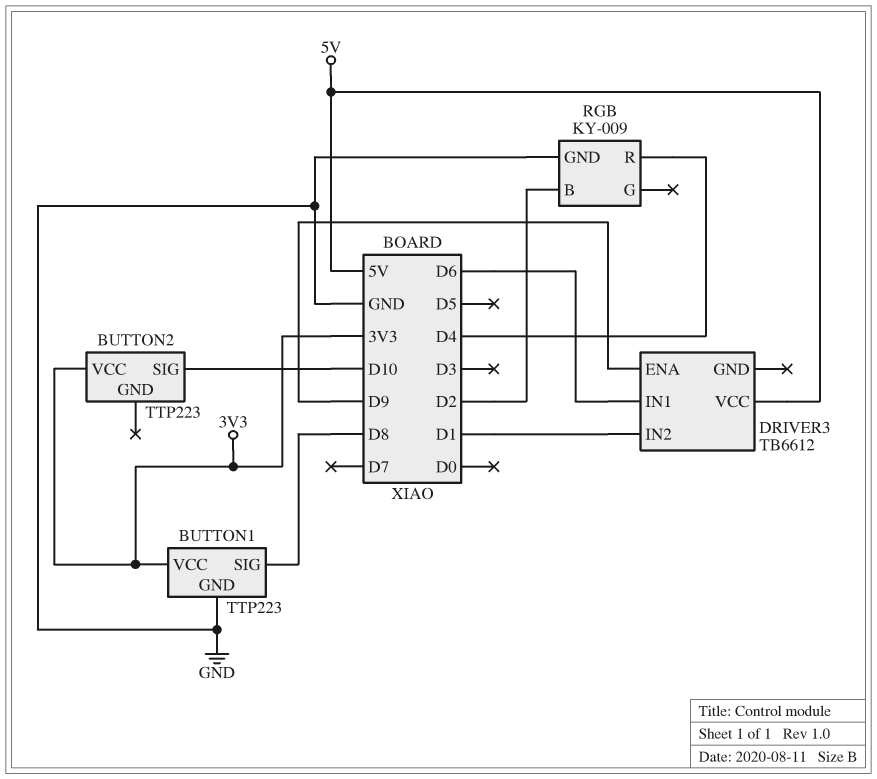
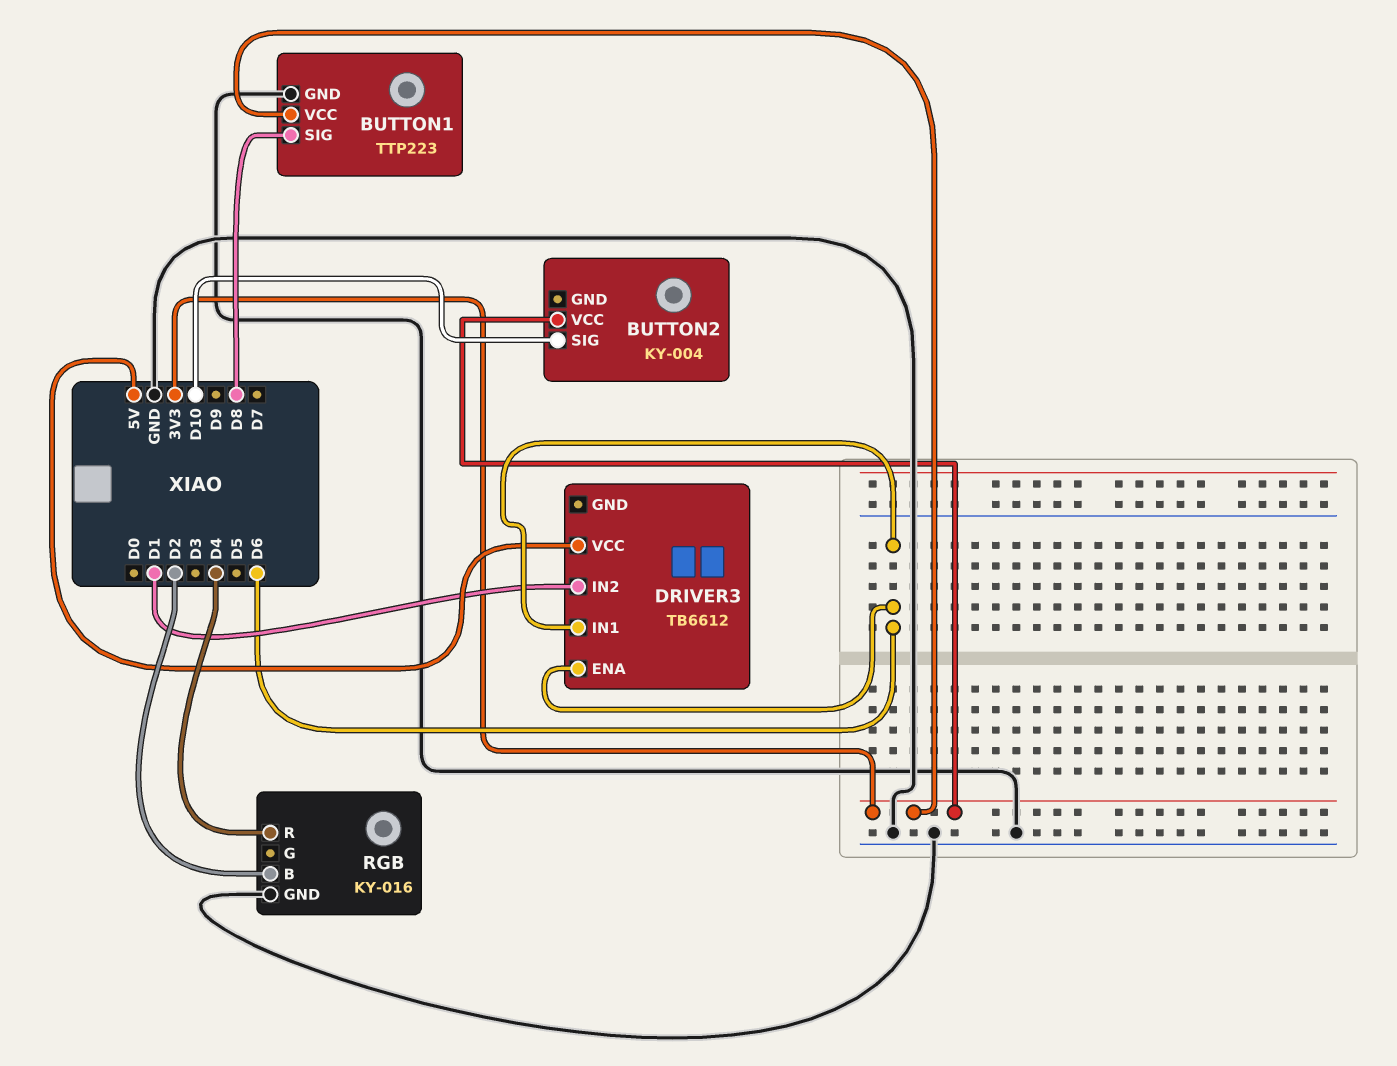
BUTTON2: TTP223 -> KY-004
DRIVER3 pin ENA: D9 -> D6
RGB: KY-009 -> KY-016

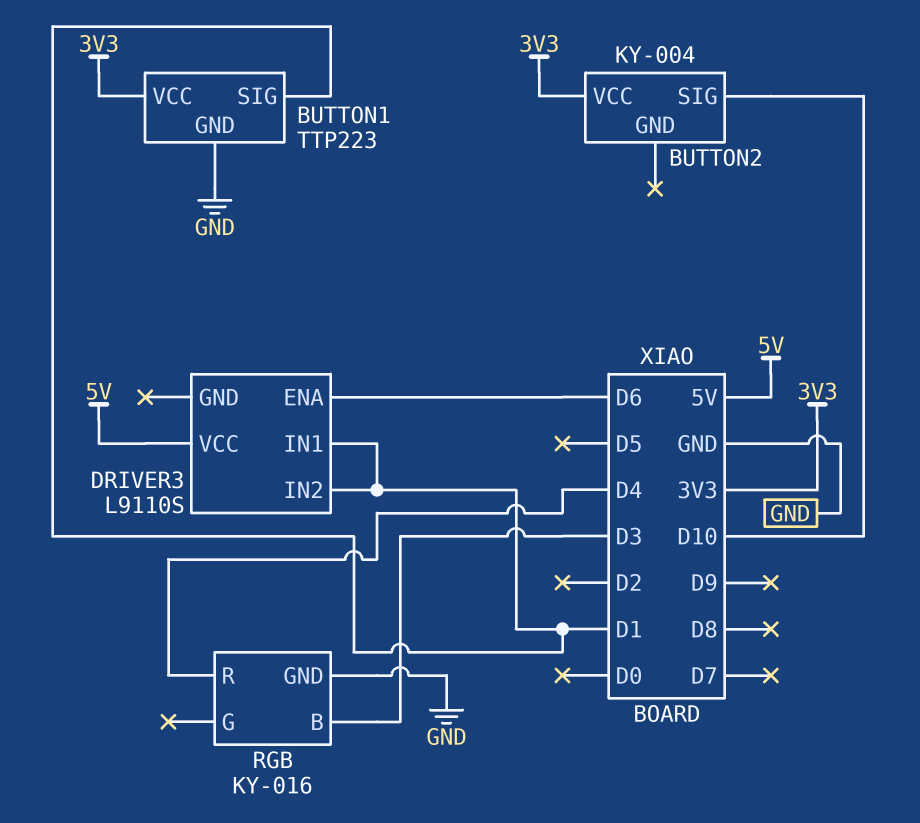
BUTTON1 pin SIG: D8 -> D1
DRIVER3: TB6612 -> L9110S
DRIVER3 pin IN1: D6 -> D1
RGB pin B: D2 -> D3

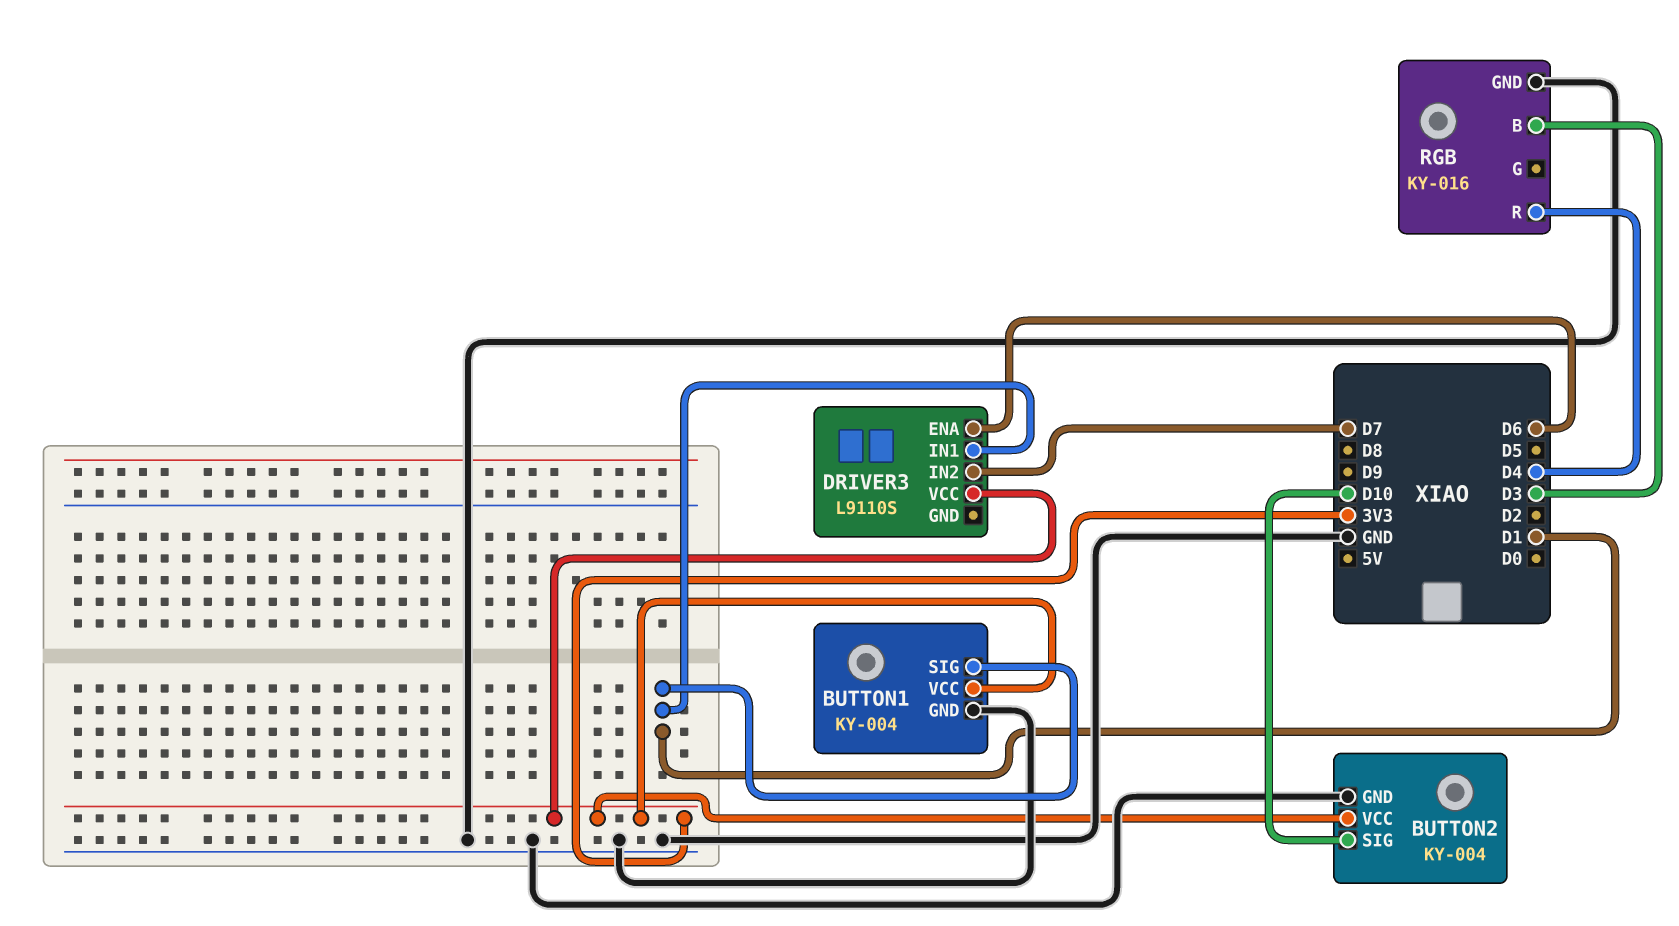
BUTTON1: TTP223 -> KY-004
BUTTON2 pin GND: none -> GND
DRIVER3 pin IN2: D1 -> D7
DRIVER3 pin VCC: 5V -> 3V3

